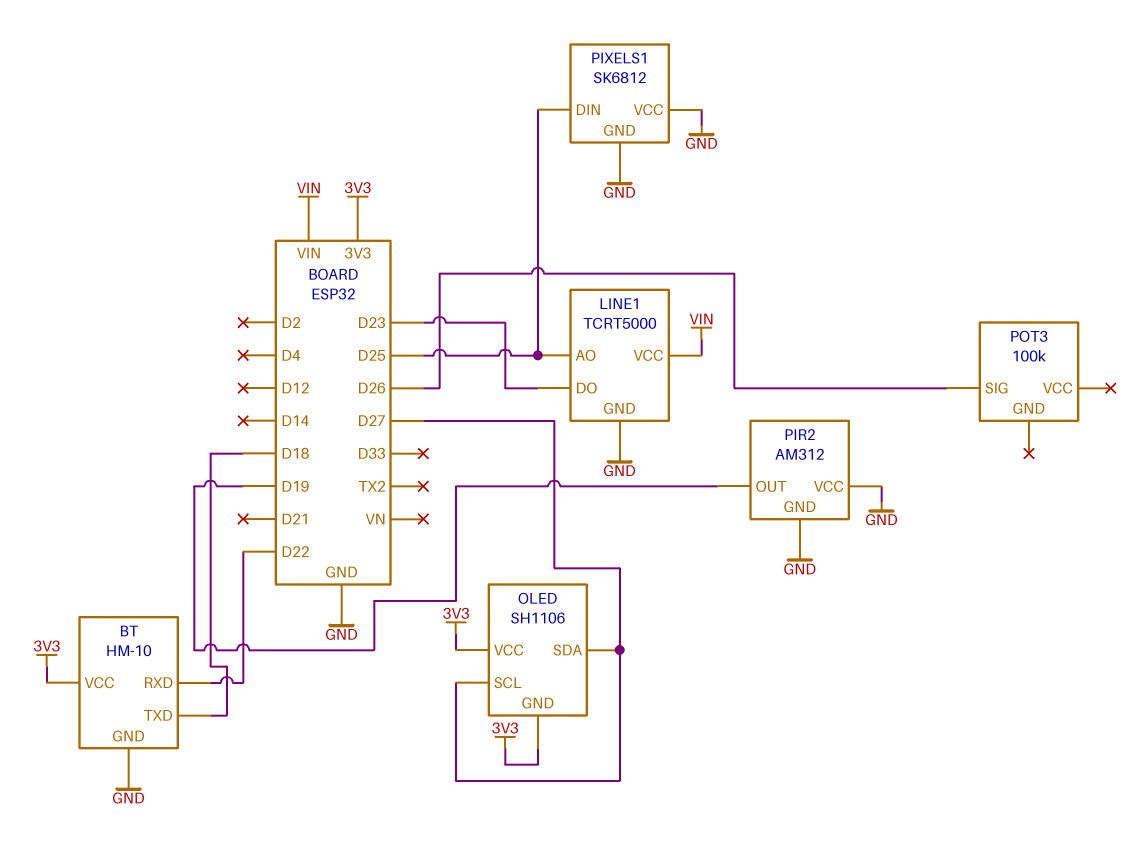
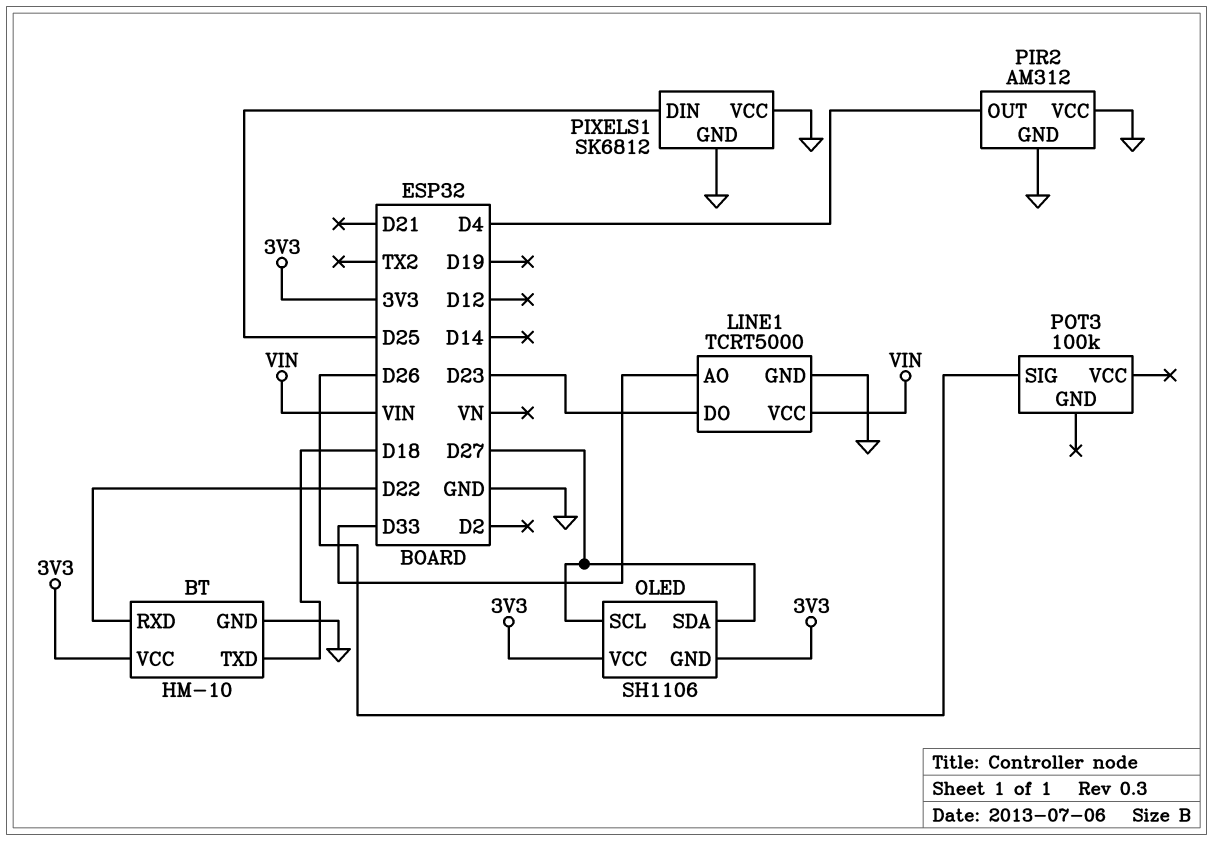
LINE1 pin AO: D25 -> D33
PIR2 pin OUT: D19 -> D4

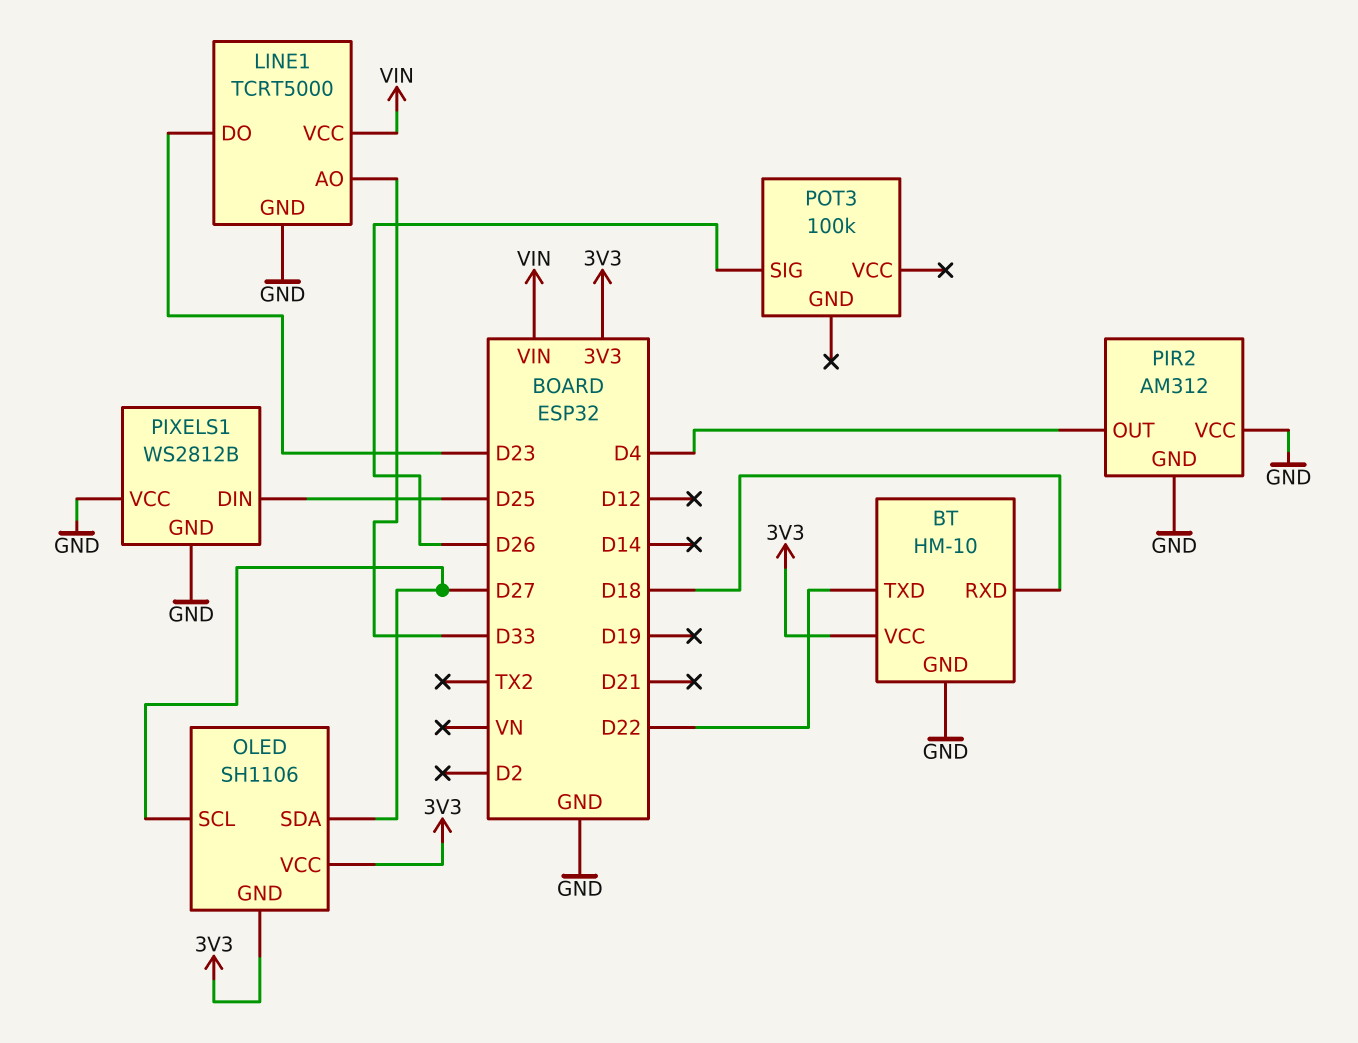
BT pin RXD: D22 -> D18
BT pin TXD: D18 -> D22
PIXELS1: SK6812 -> WS2812B

